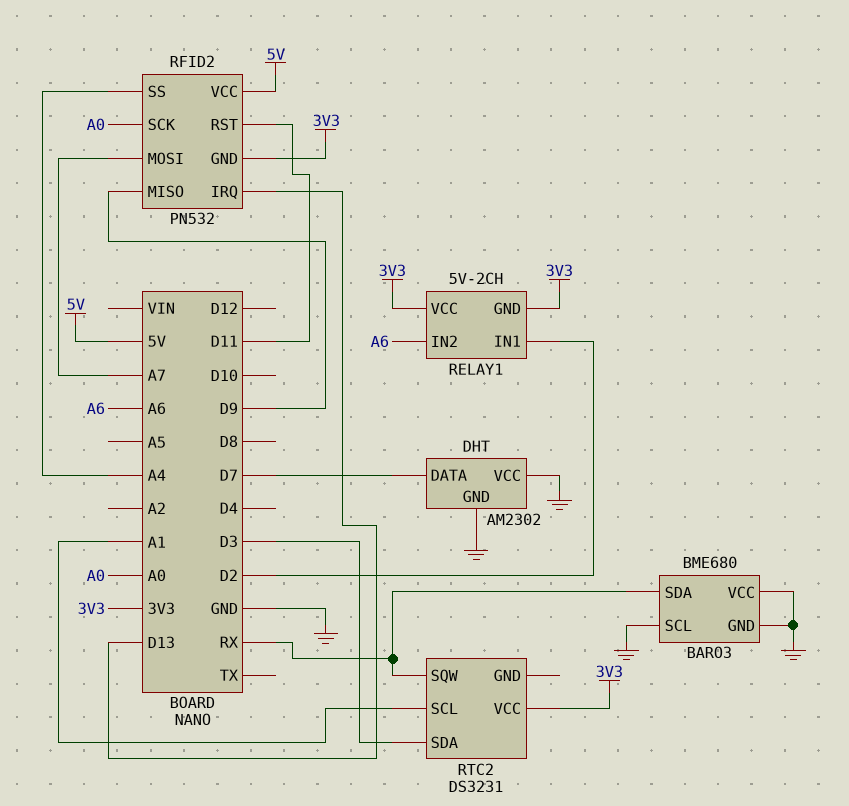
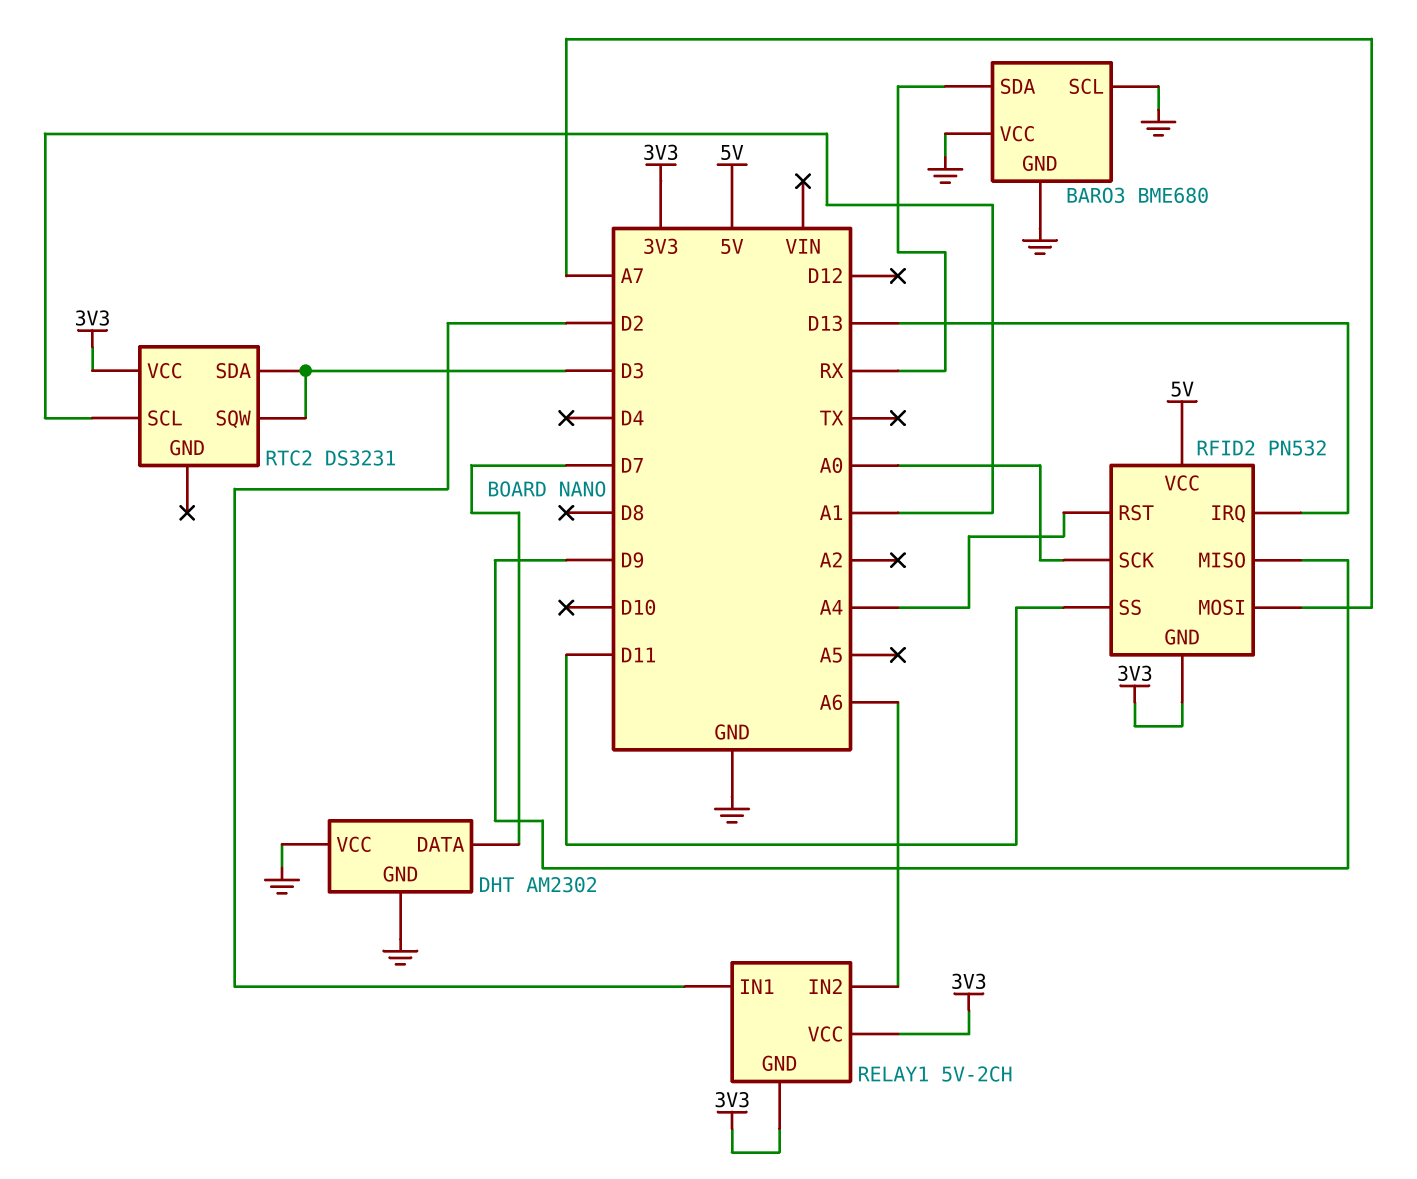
RFID2 pin RST: D11 -> A4
RFID2 pin SS: A4 -> D11
RTC2 pin SQW: RX -> D3

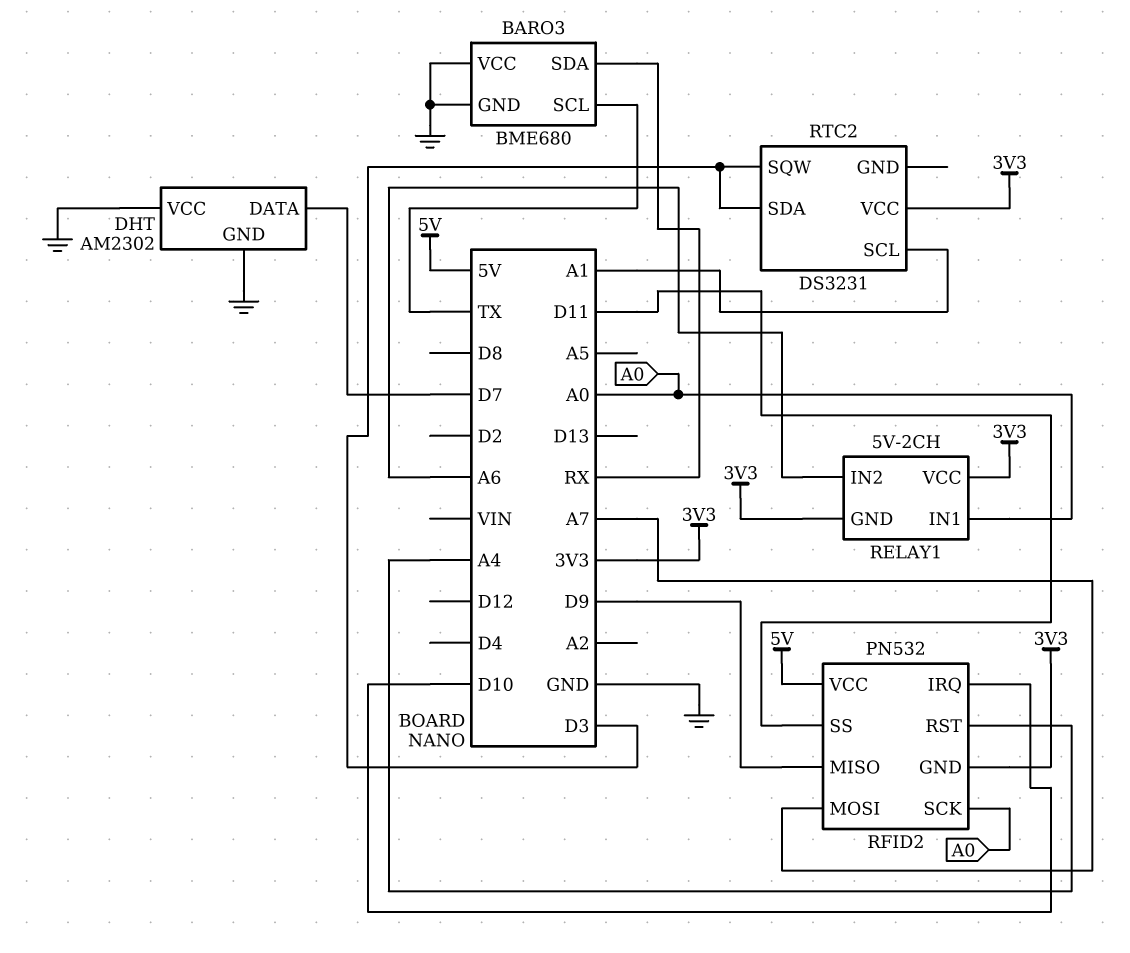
BARO3 pin SCL: GND -> TX
RELAY1 pin IN1: D2 -> A0
RFID2 pin IRQ: D13 -> D10

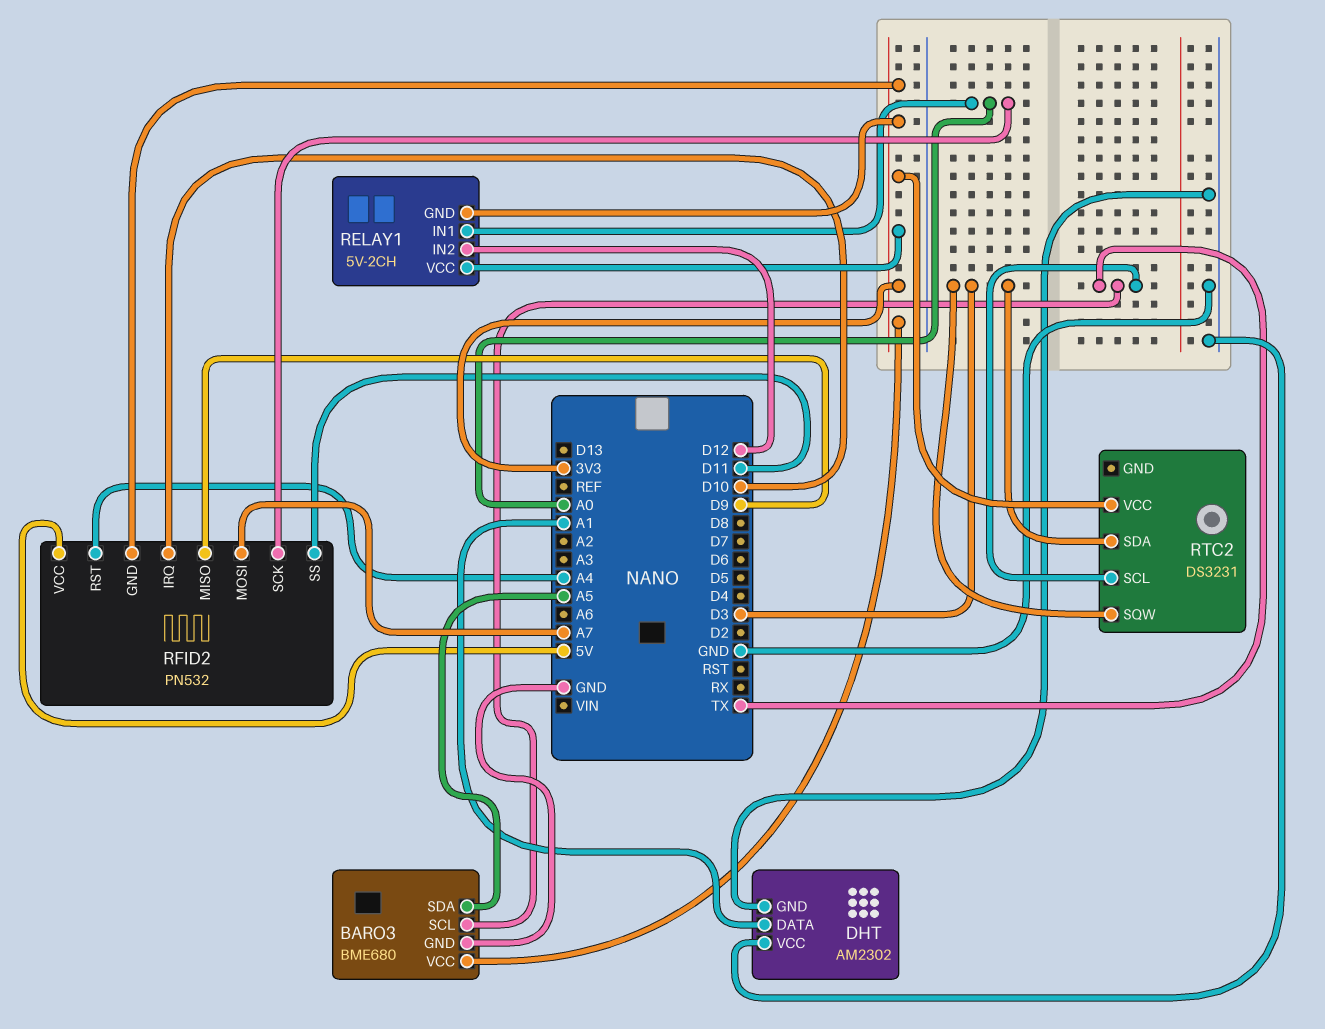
BARO3 pin SDA: RX -> A5
BARO3 pin VCC: GND -> 3V3
DHT pin DATA: D7 -> A1
RELAY1 pin IN2: A6 -> D12
RTC2 pin SCL: A1 -> TX

